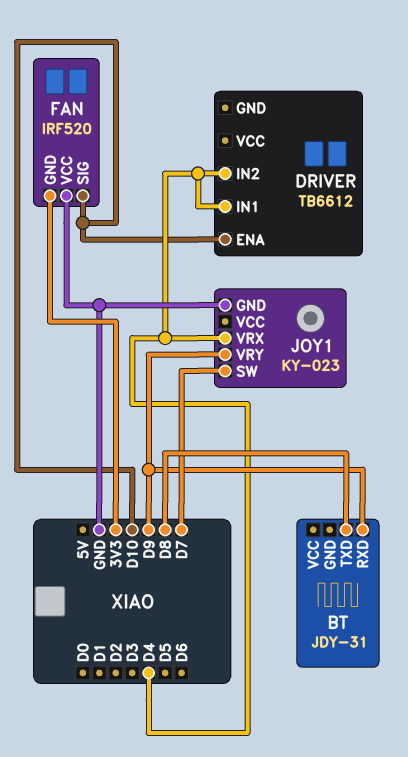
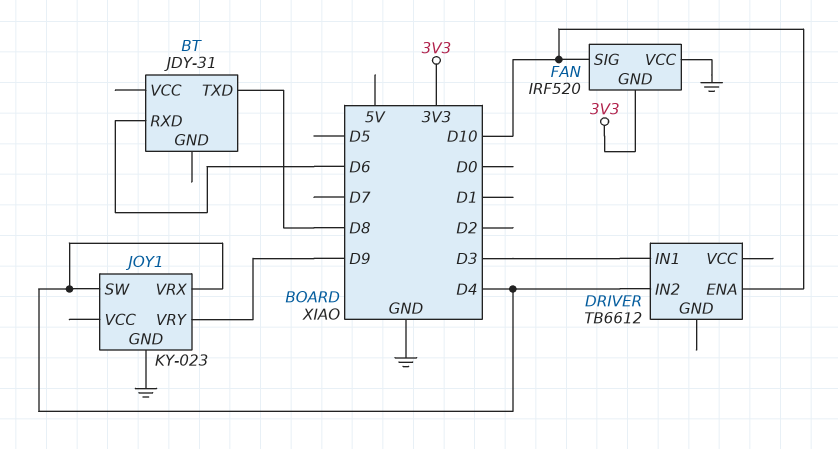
BT pin RXD: D9 -> D6
DRIVER pin IN1: D4 -> D3
JOY1 pin SW: D7 -> D4

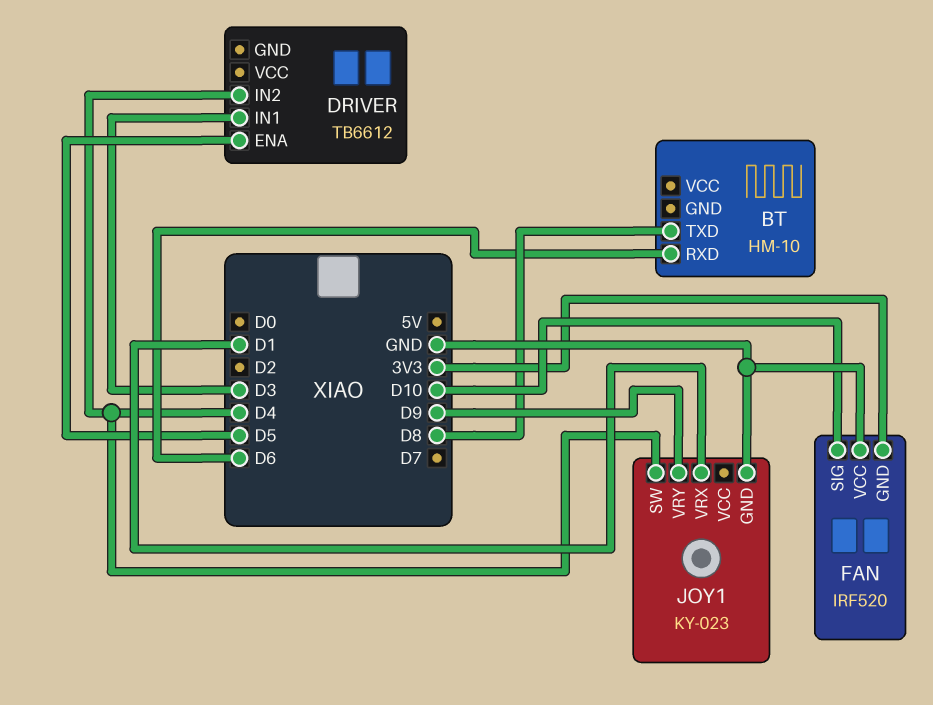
BT: JDY-31 -> HM-10
DRIVER pin ENA: D10 -> D5
JOY1 pin VRX: D4 -> D1

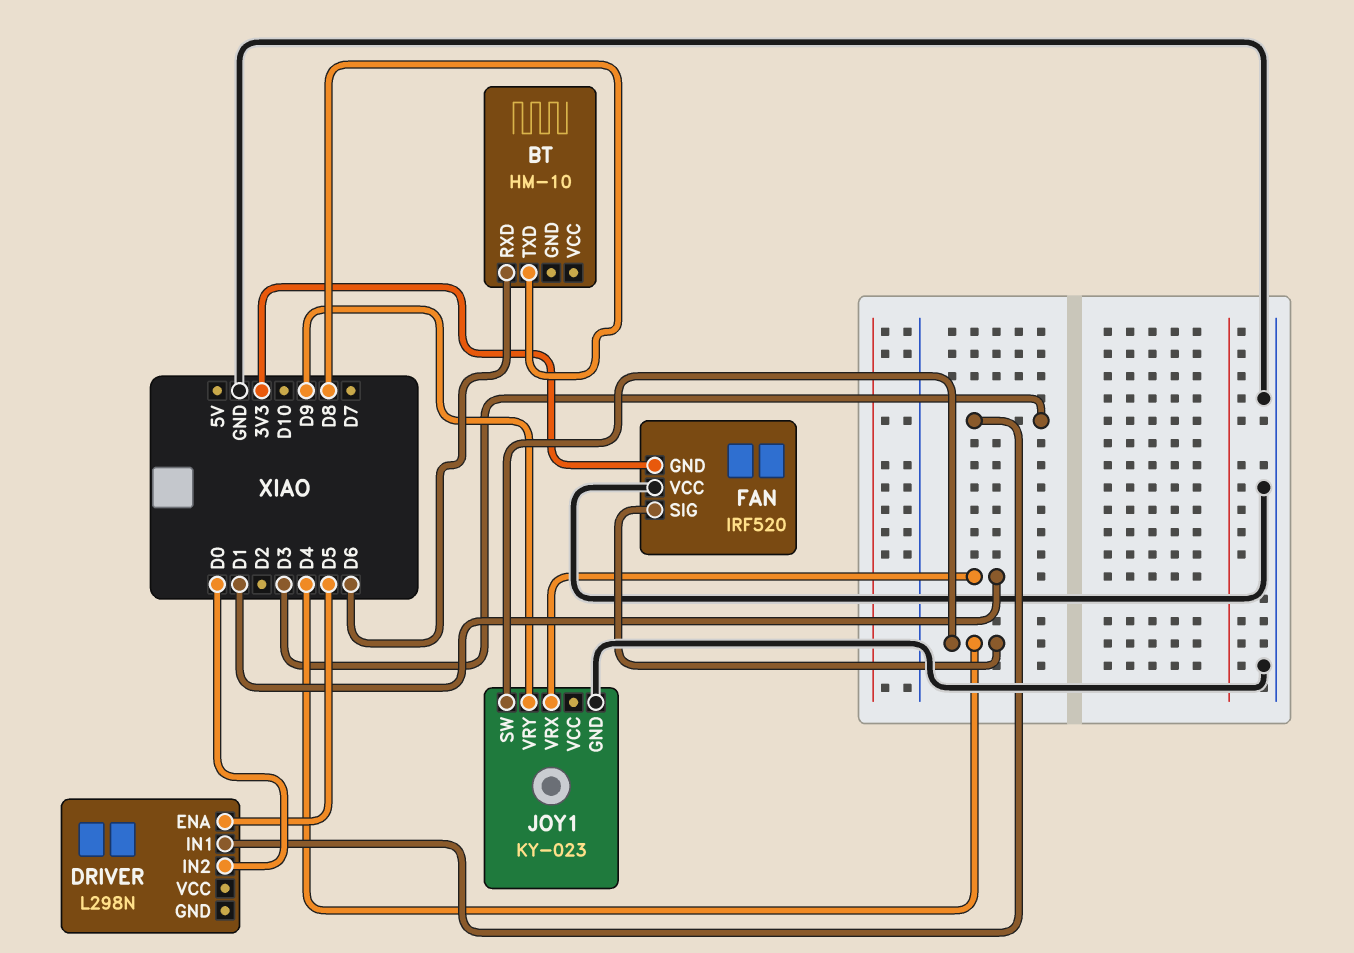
DRIVER: TB6612 -> L298N
DRIVER pin IN2: D4 -> D0
FAN pin SIG: D10 -> D4

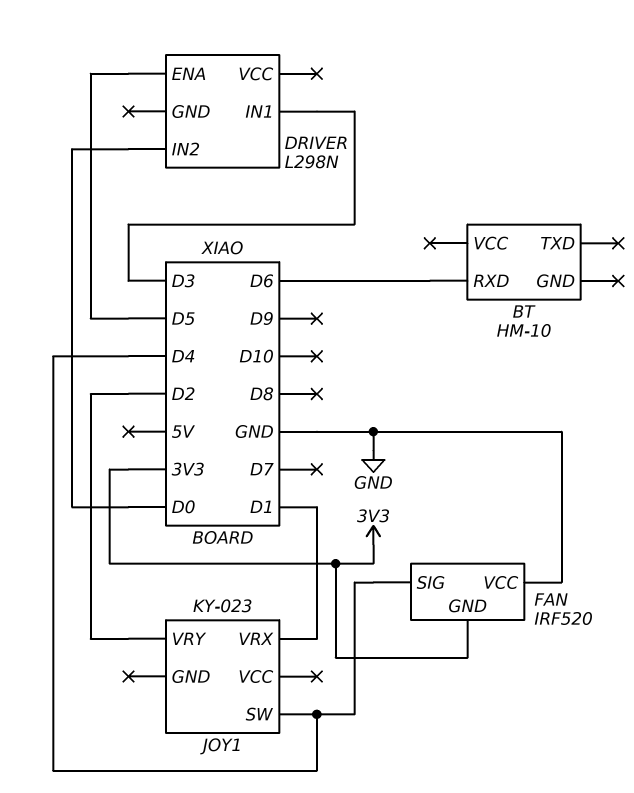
BT pin TXD: D8 -> none
JOY1 pin GND: GND -> none
JOY1 pin VRY: D9 -> D2

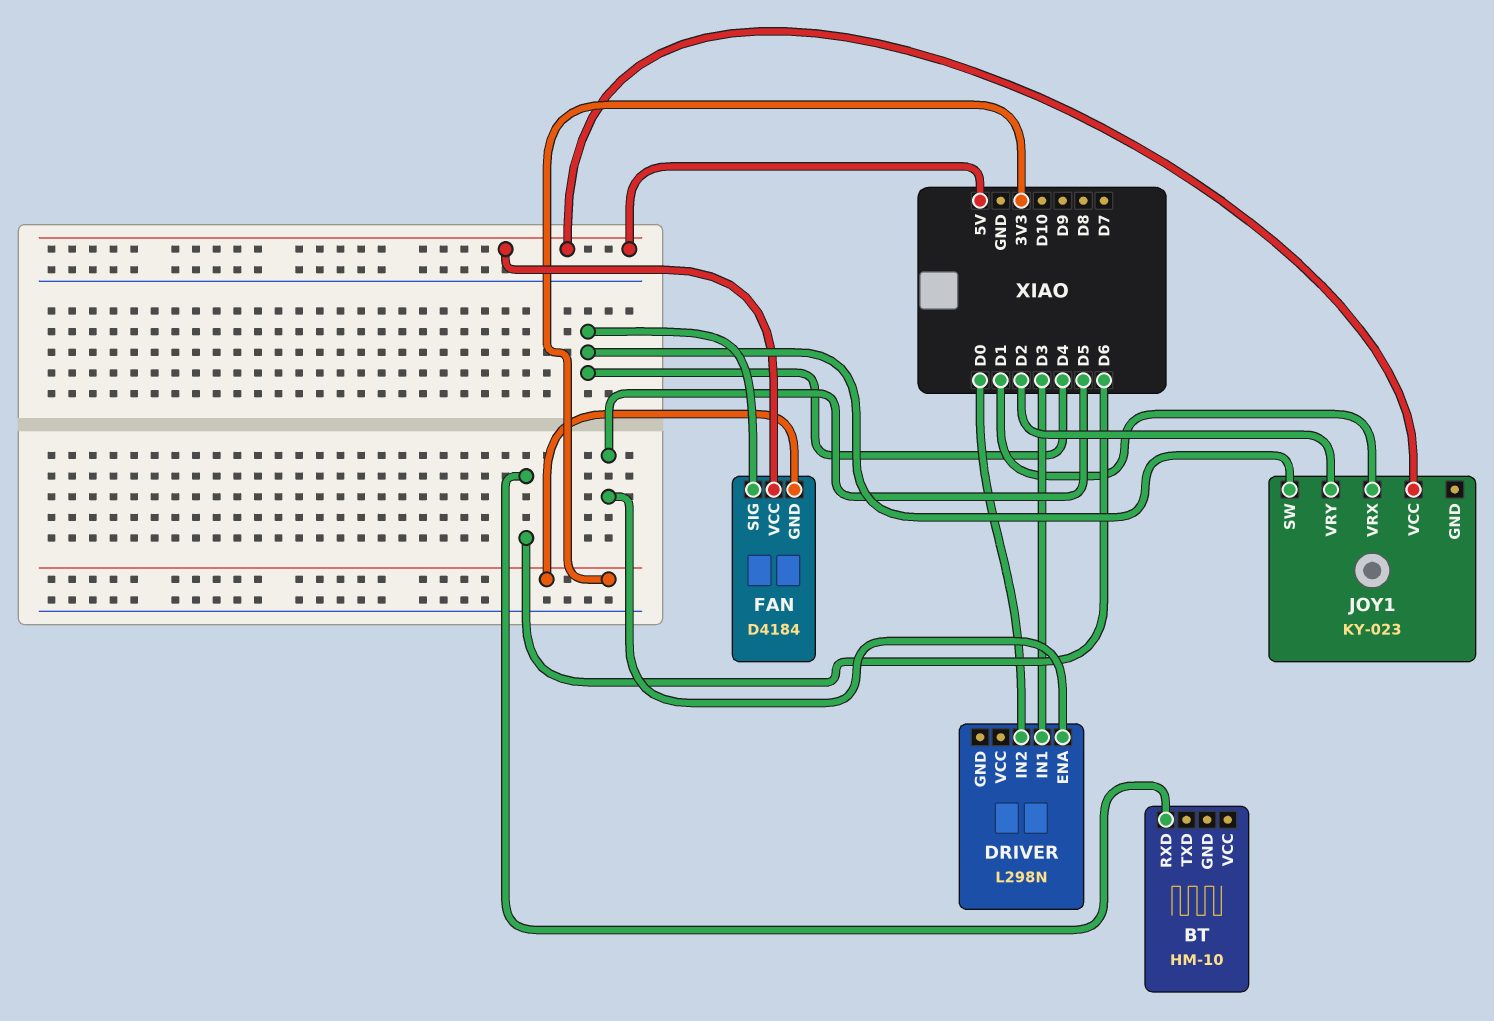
FAN: IRF520 -> D4184
FAN pin VCC: GND -> 5V
JOY1 pin VCC: none -> 5V

